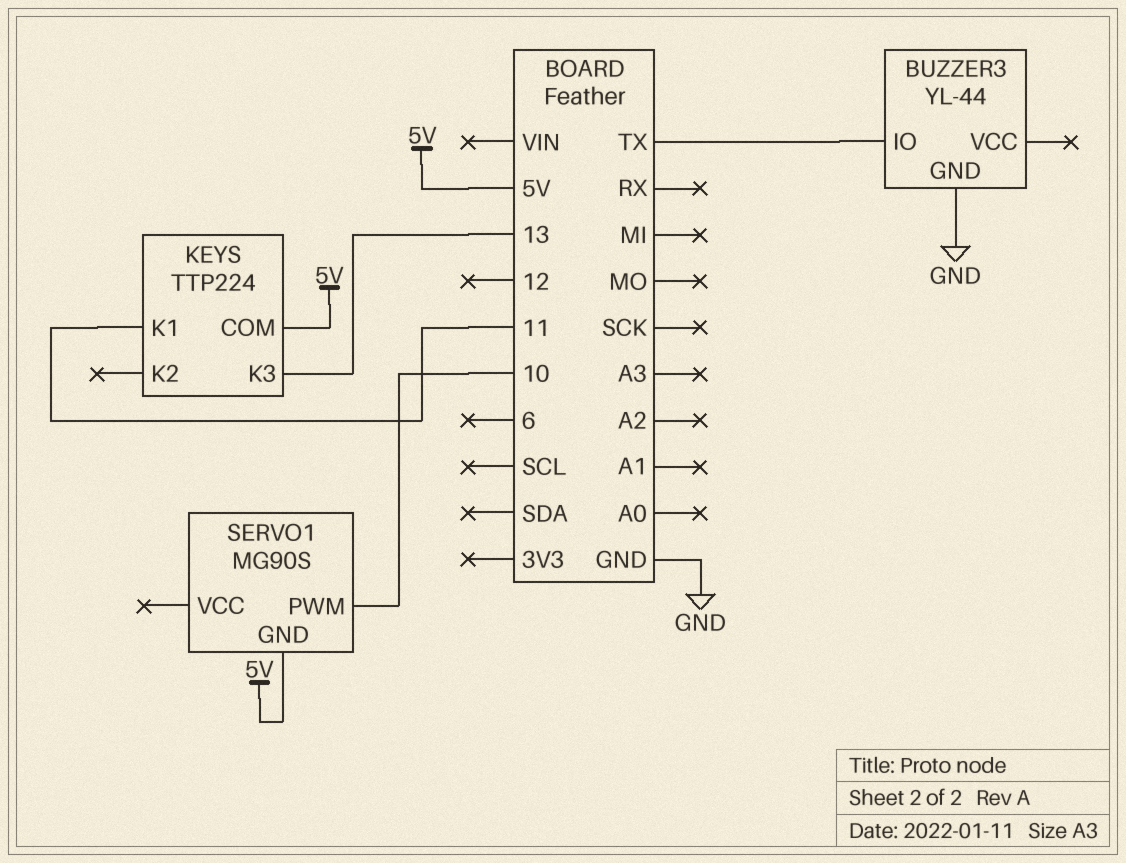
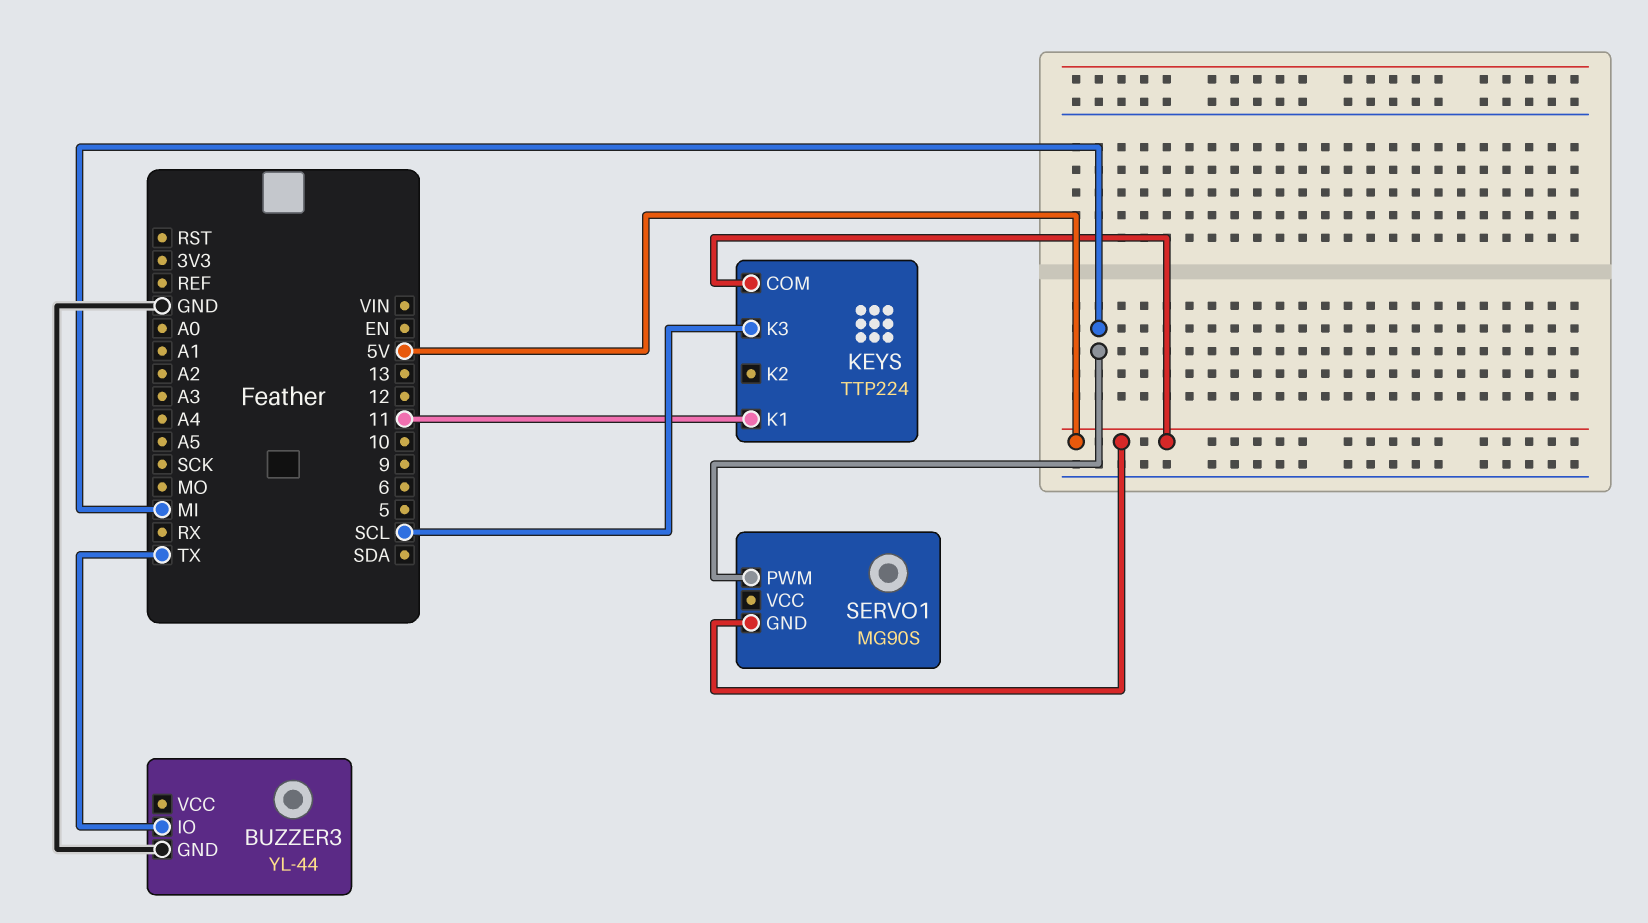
KEYS pin K3: 13 -> SCL
SERVO1 pin PWM: 10 -> MI

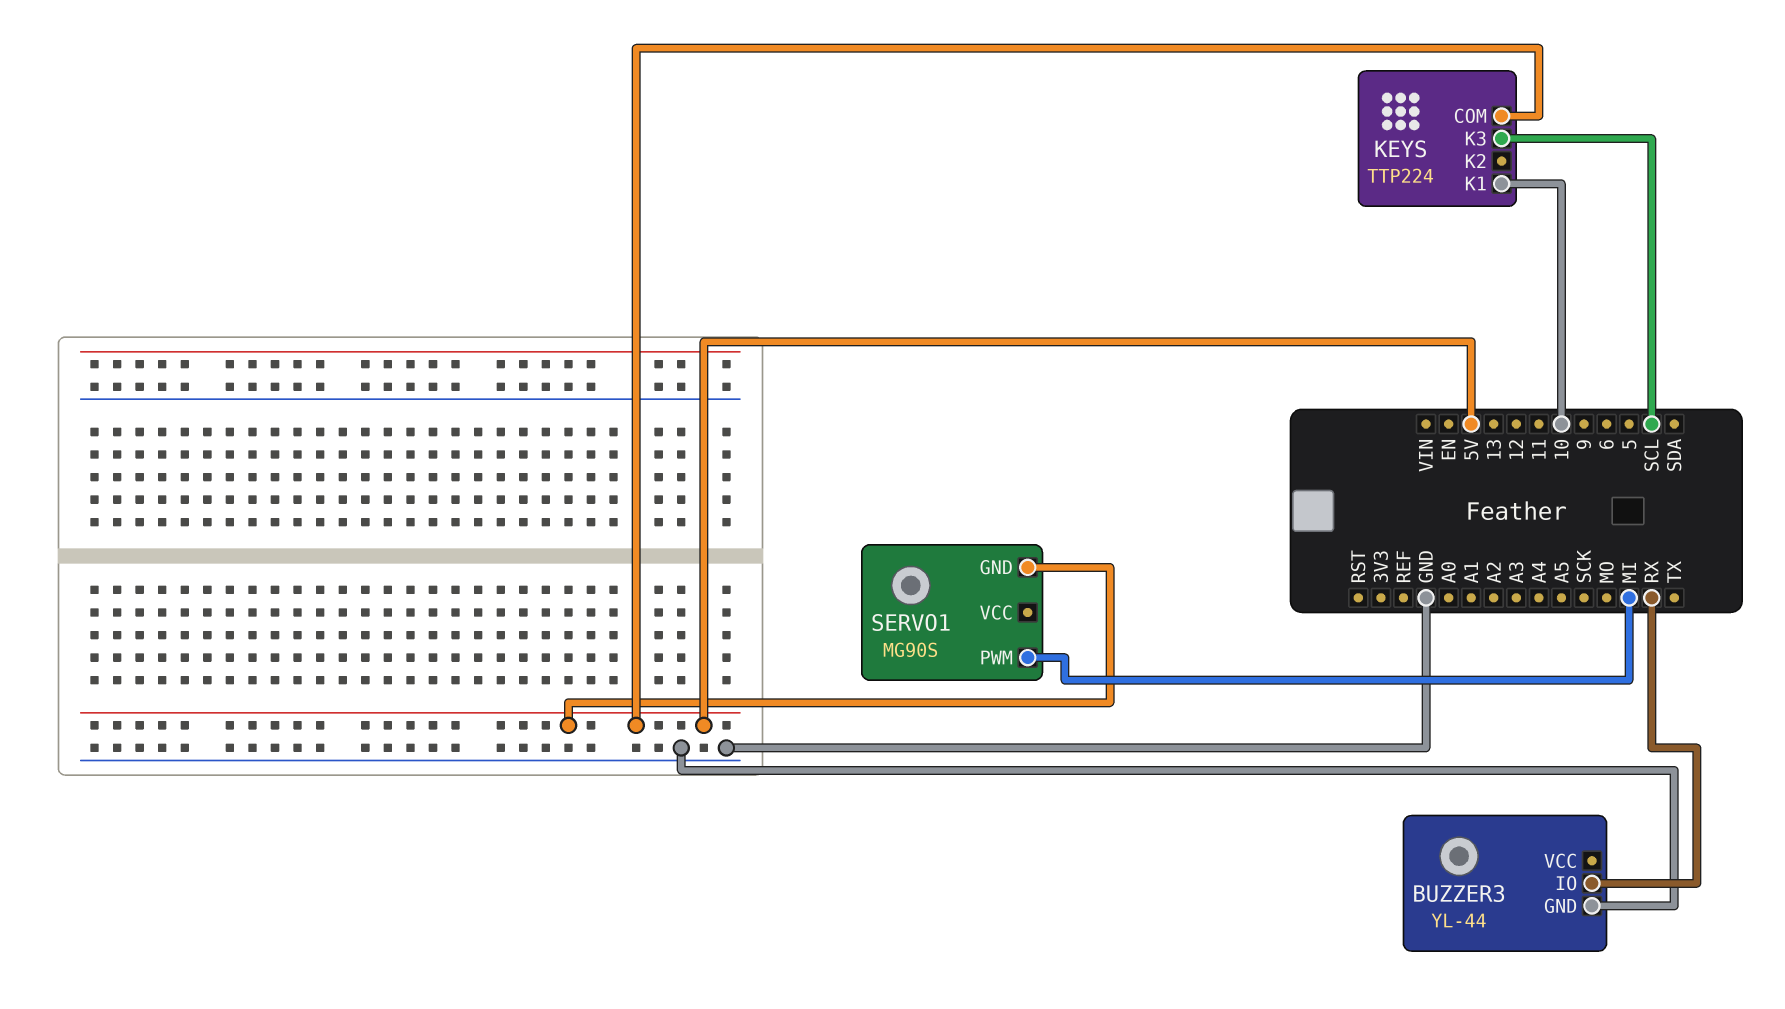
BUZZER3 pin IO: TX -> RX
KEYS pin K1: 11 -> 10

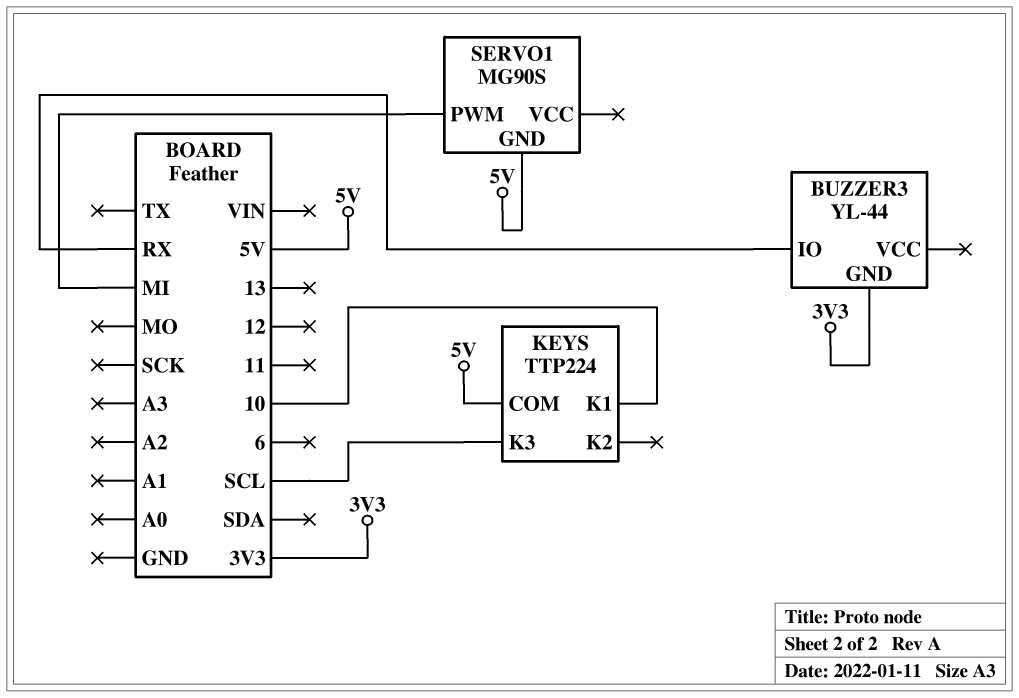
BUZZER3 pin GND: GND -> 3V3

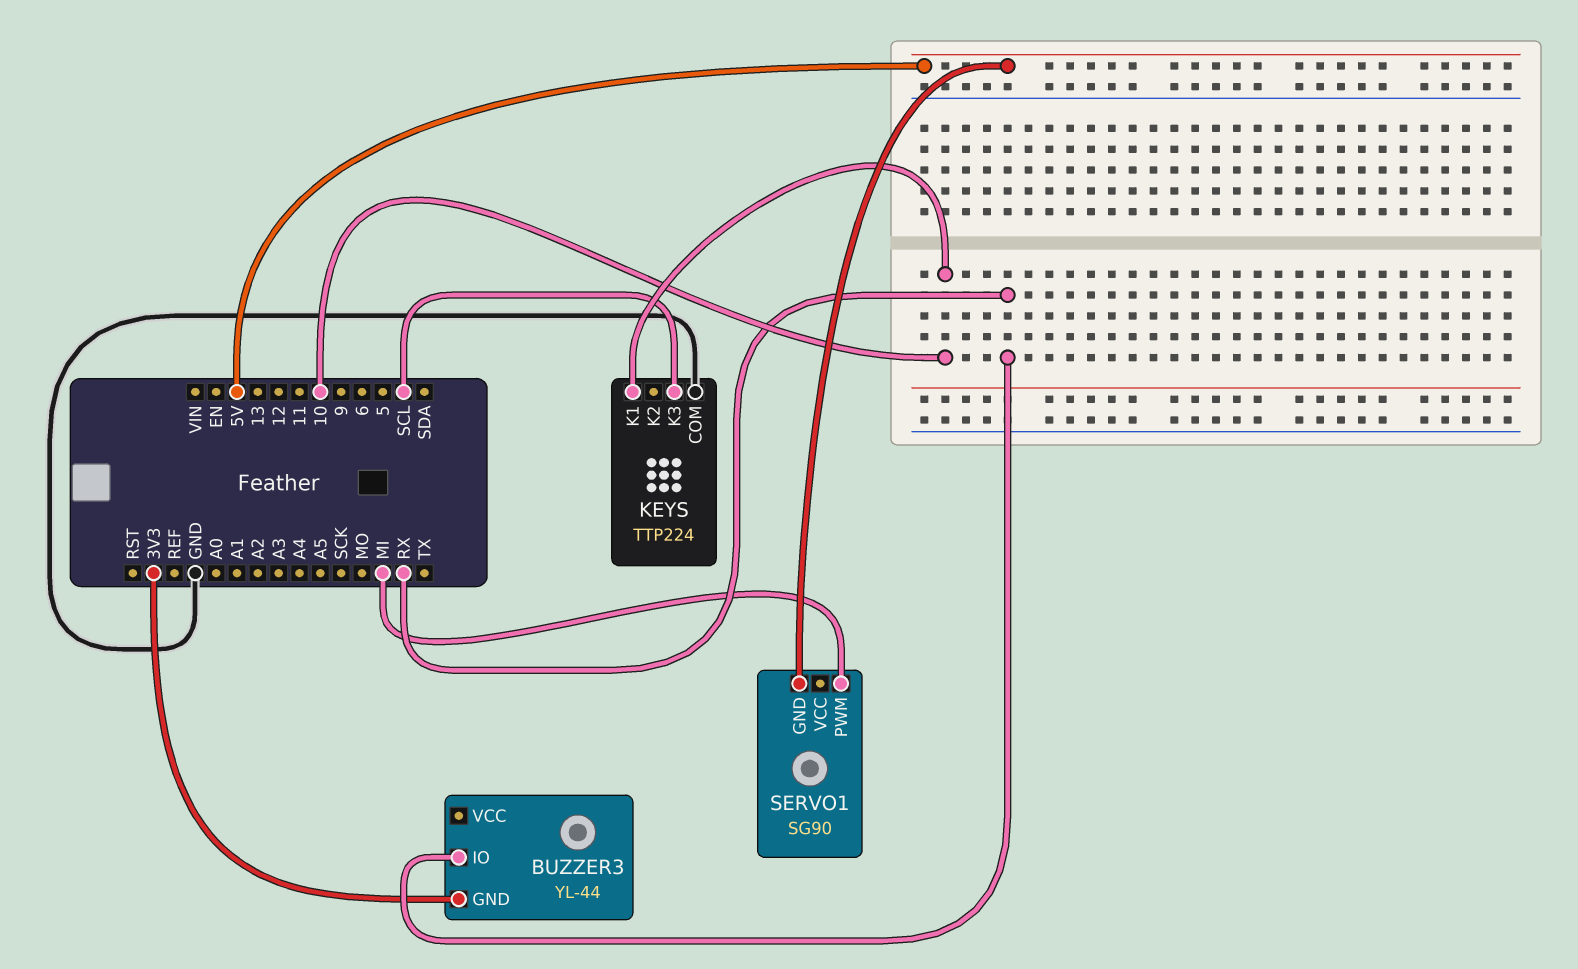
KEYS pin COM: 5V -> GND
SERVO1: MG90S -> SG90

